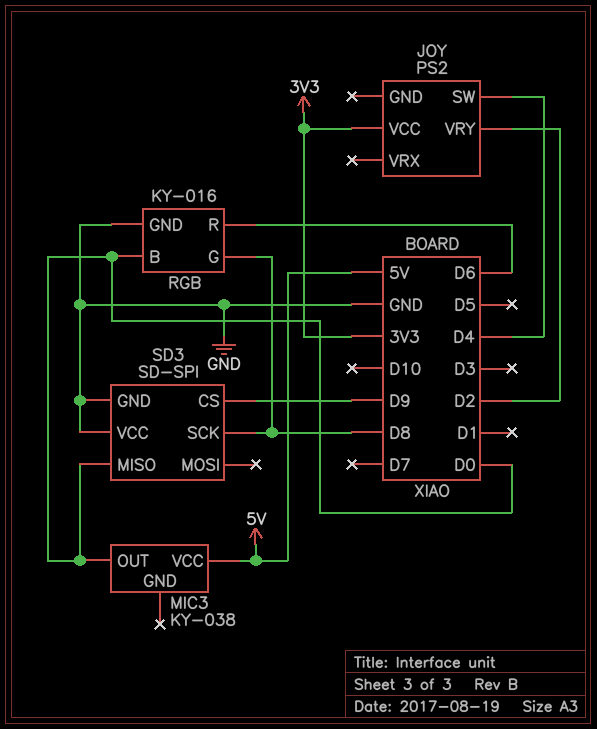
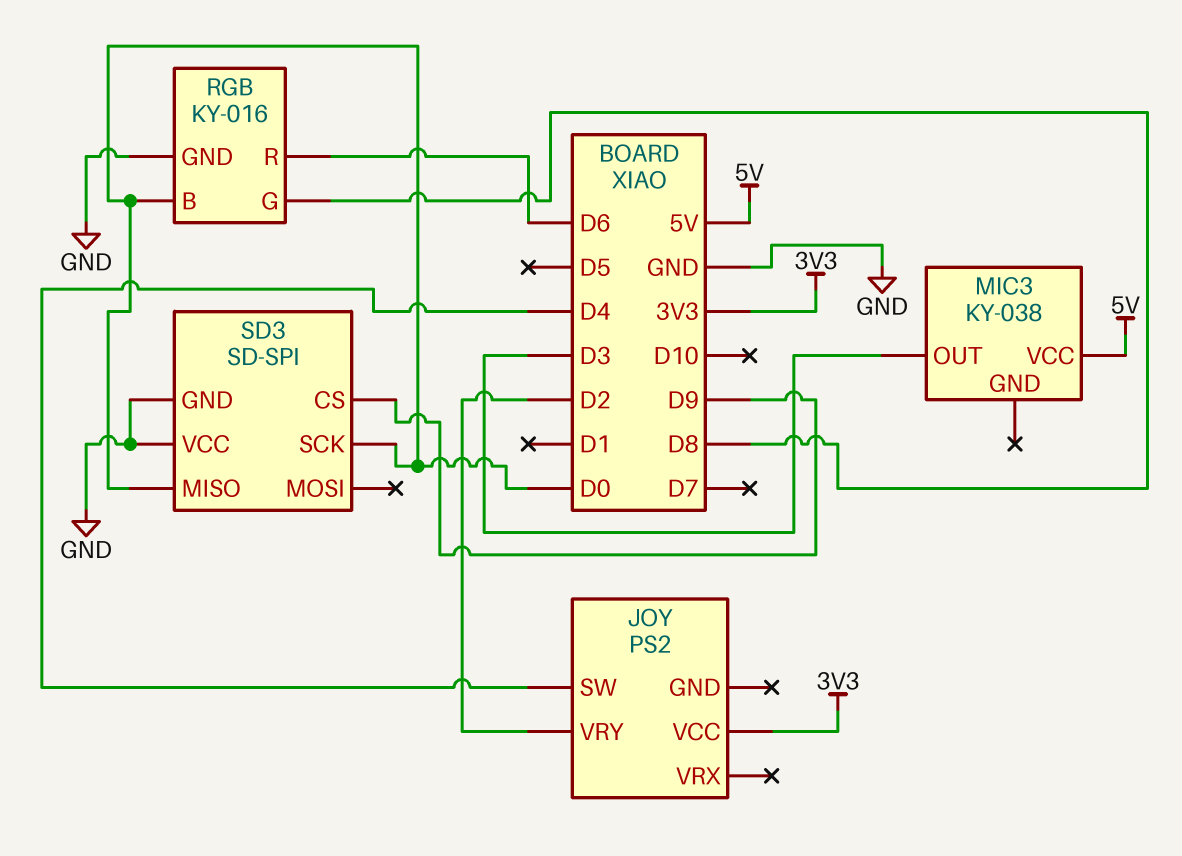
MIC3 pin OUT: D0 -> D3
SD3 pin SCK: D8 -> D0

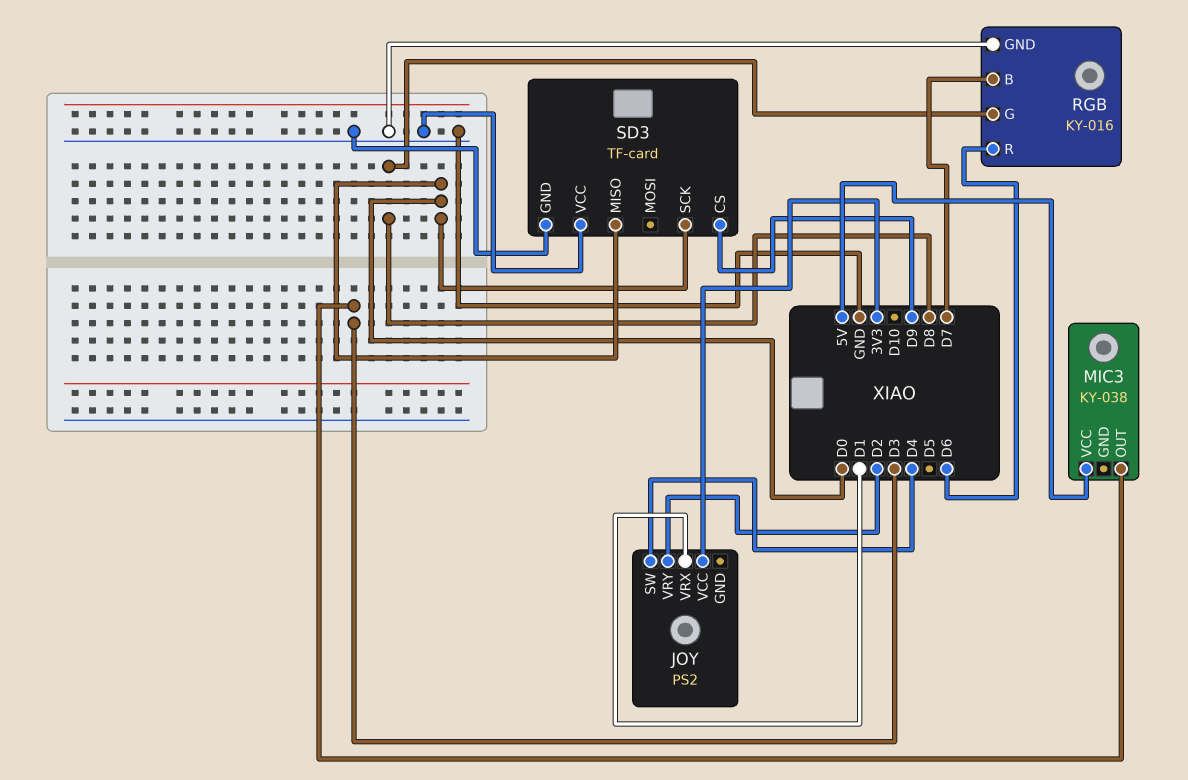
JOY pin VRX: none -> D1
RGB pin B: D0 -> D7
SD3: SD-SPI -> TF-card

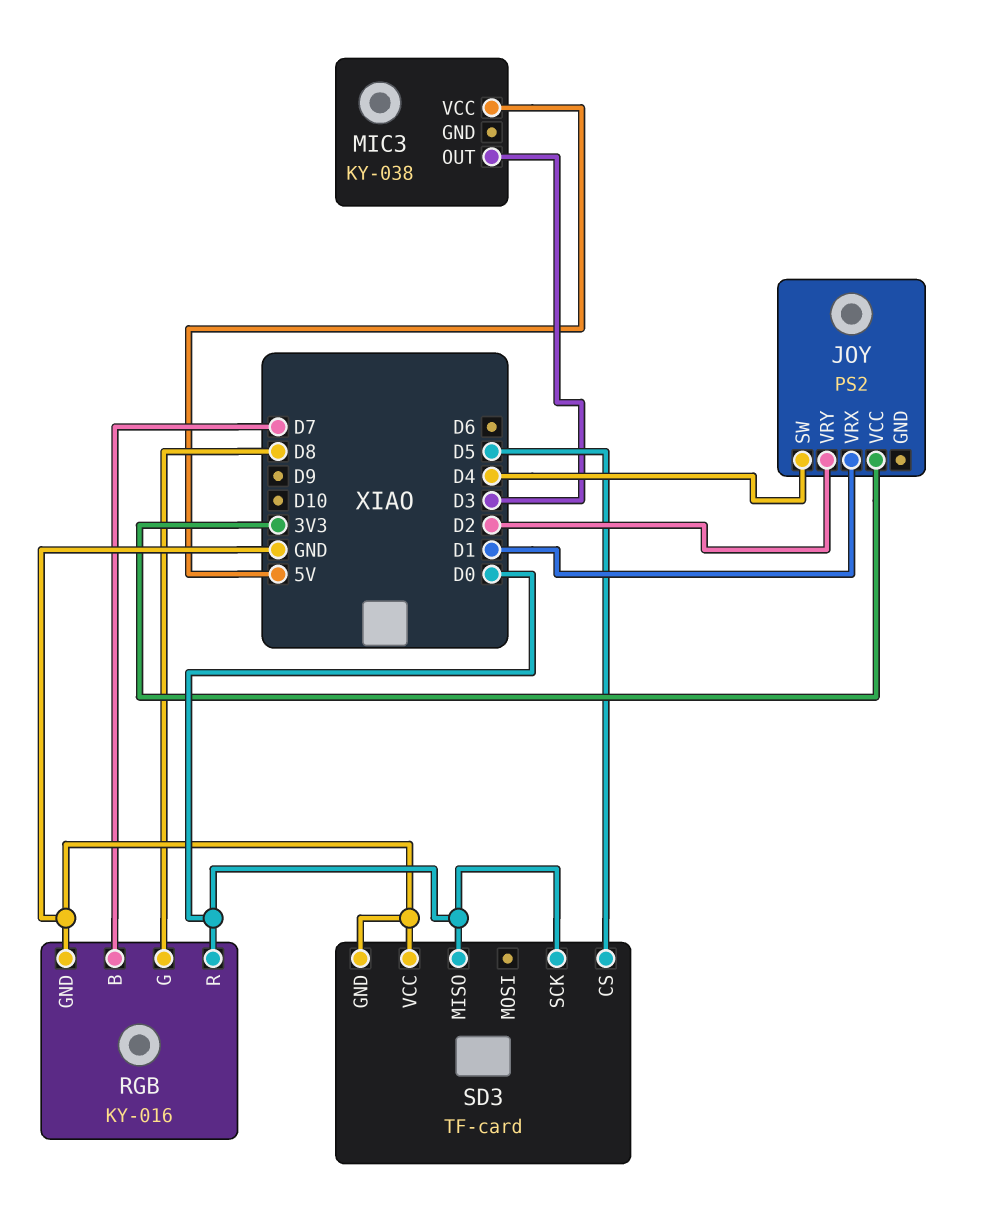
RGB pin R: D6 -> D0
SD3 pin CS: D9 -> D5

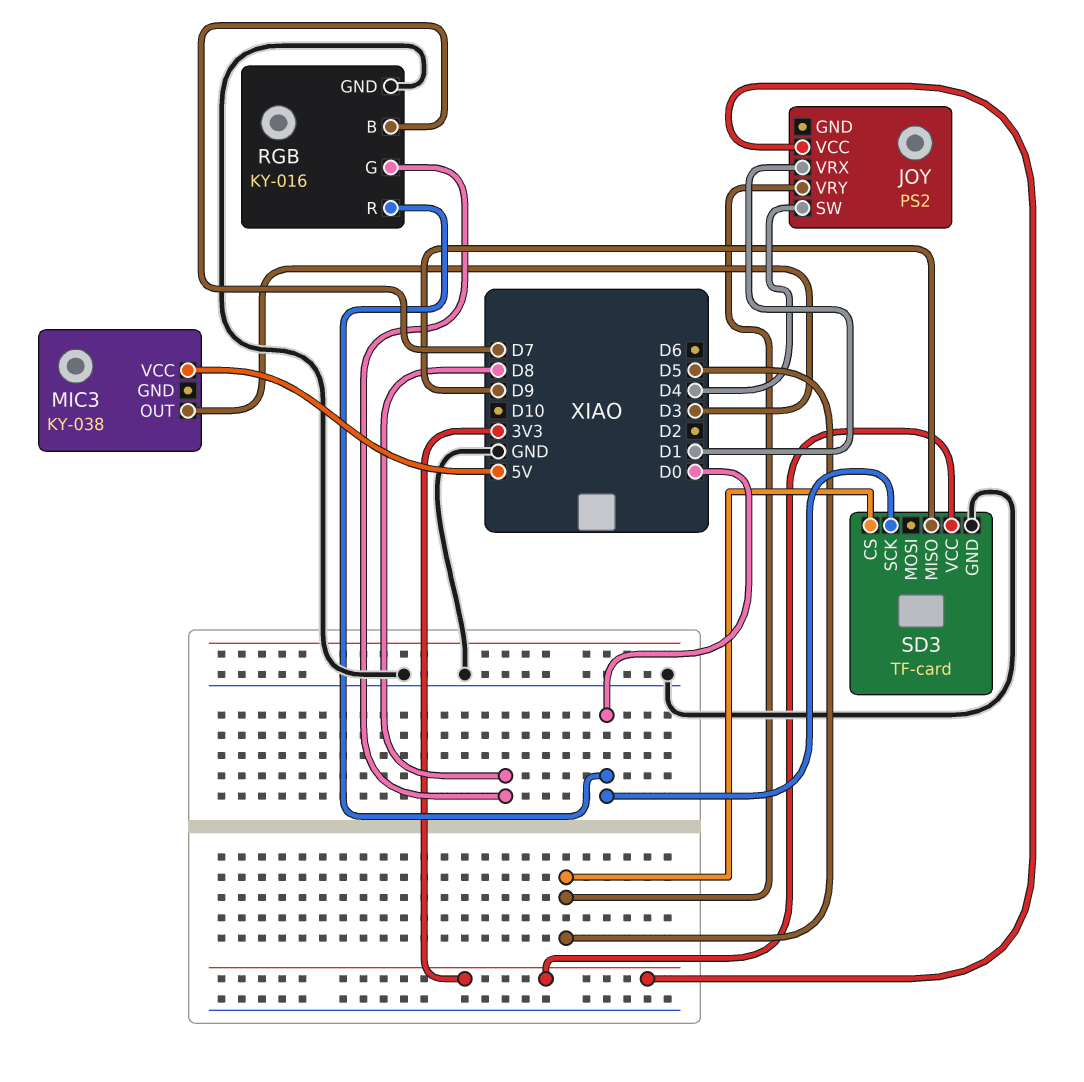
JOY pin VRY: D2 -> D5
SD3 pin MISO: D0 -> D9
SD3 pin VCC: GND -> 3V3

